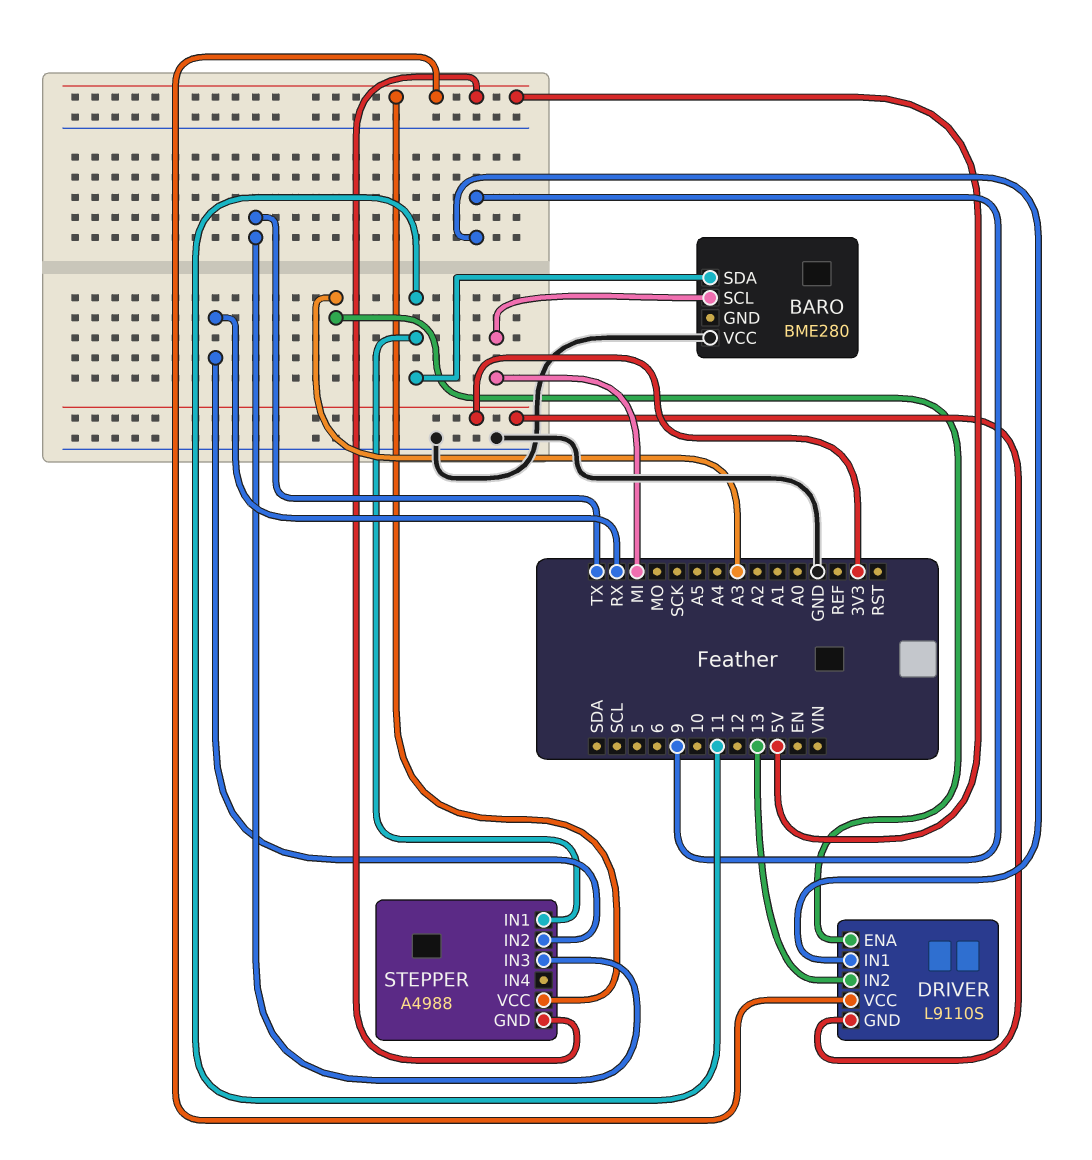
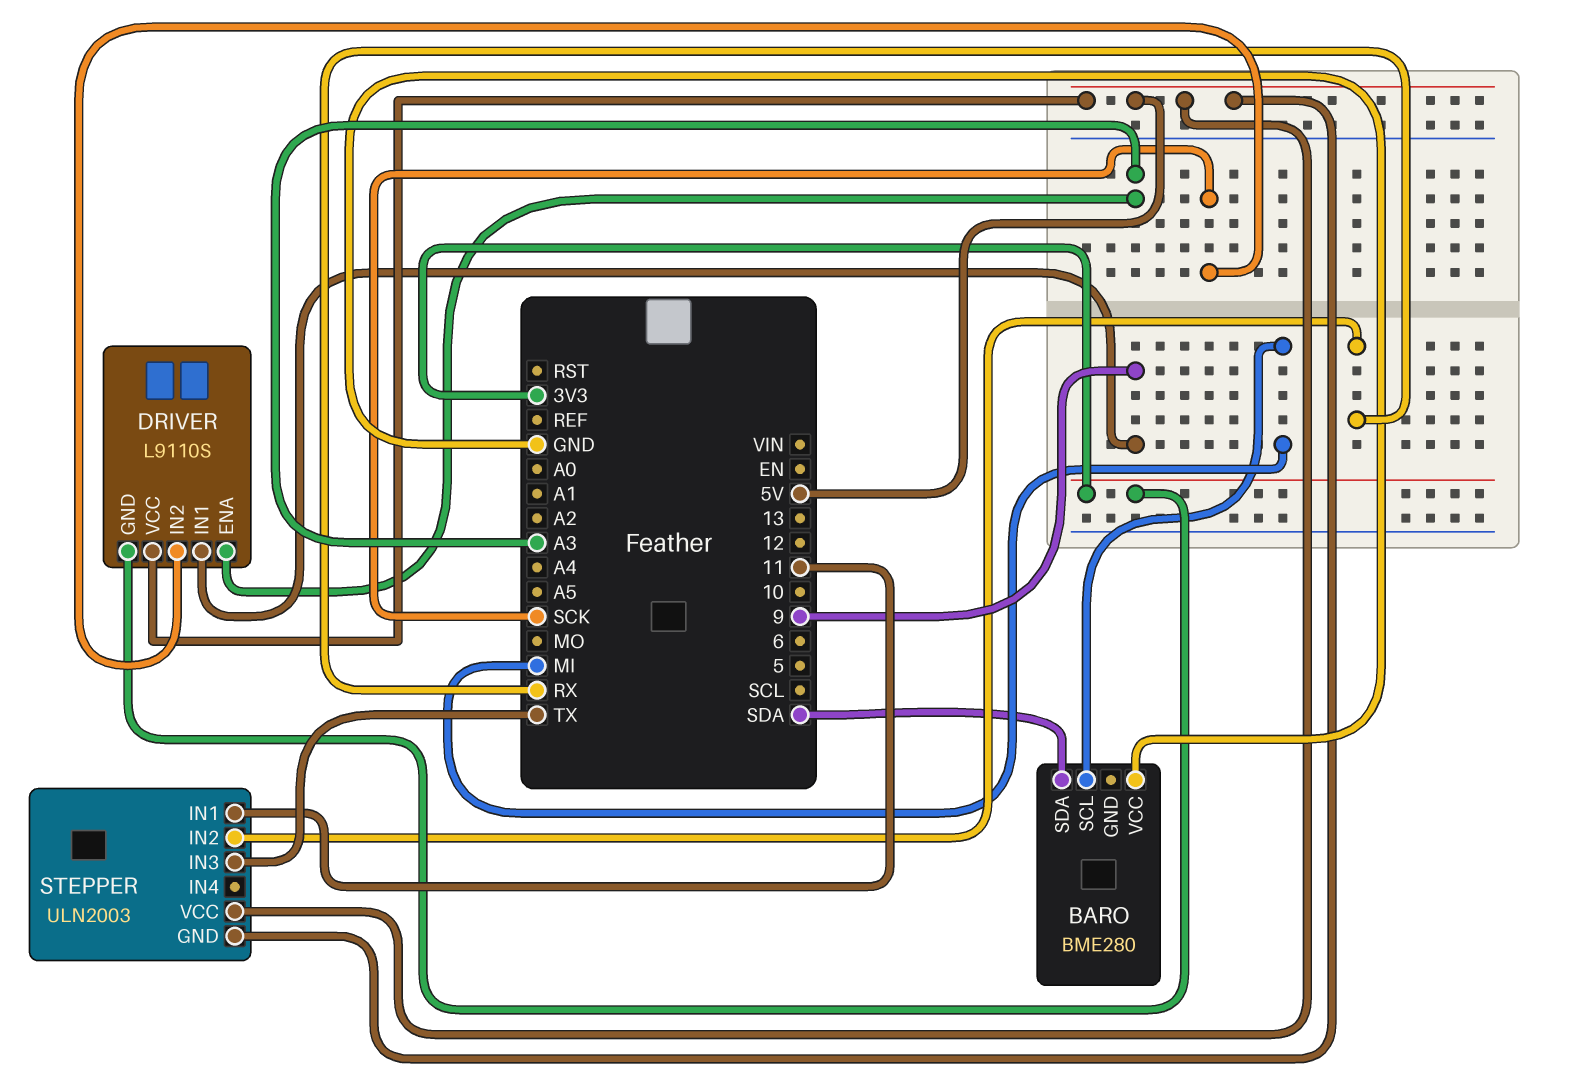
BARO pin SDA: 11 -> SDA
DRIVER pin IN2: 13 -> SCK
STEPPER: A4988 -> ULN2003

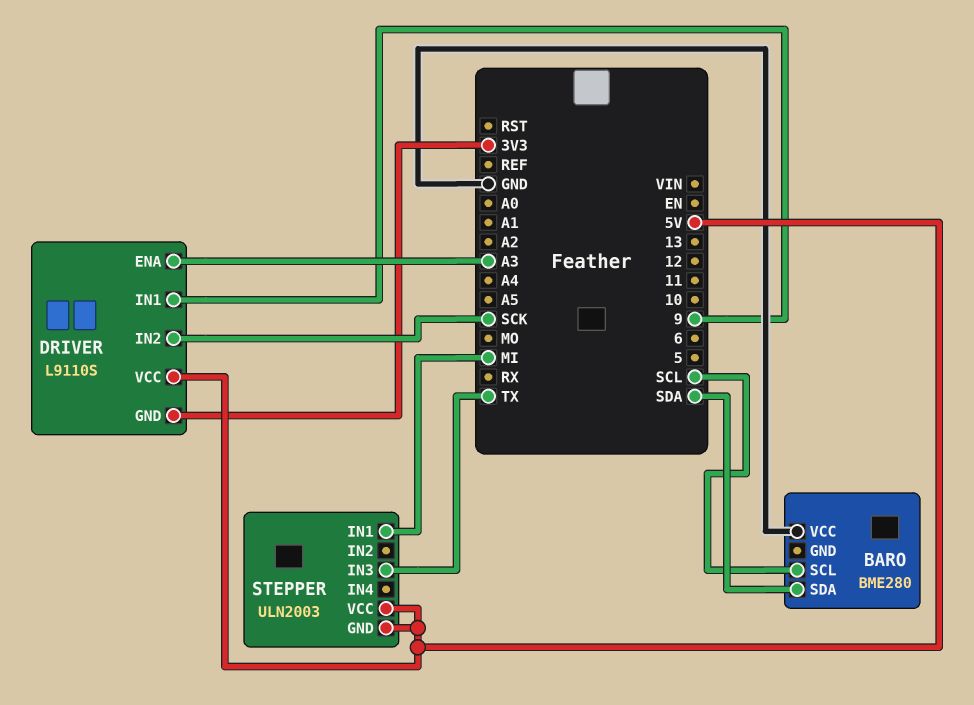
BARO pin SCL: MI -> SCL
STEPPER pin IN1: 11 -> MI
STEPPER pin IN2: RX -> none

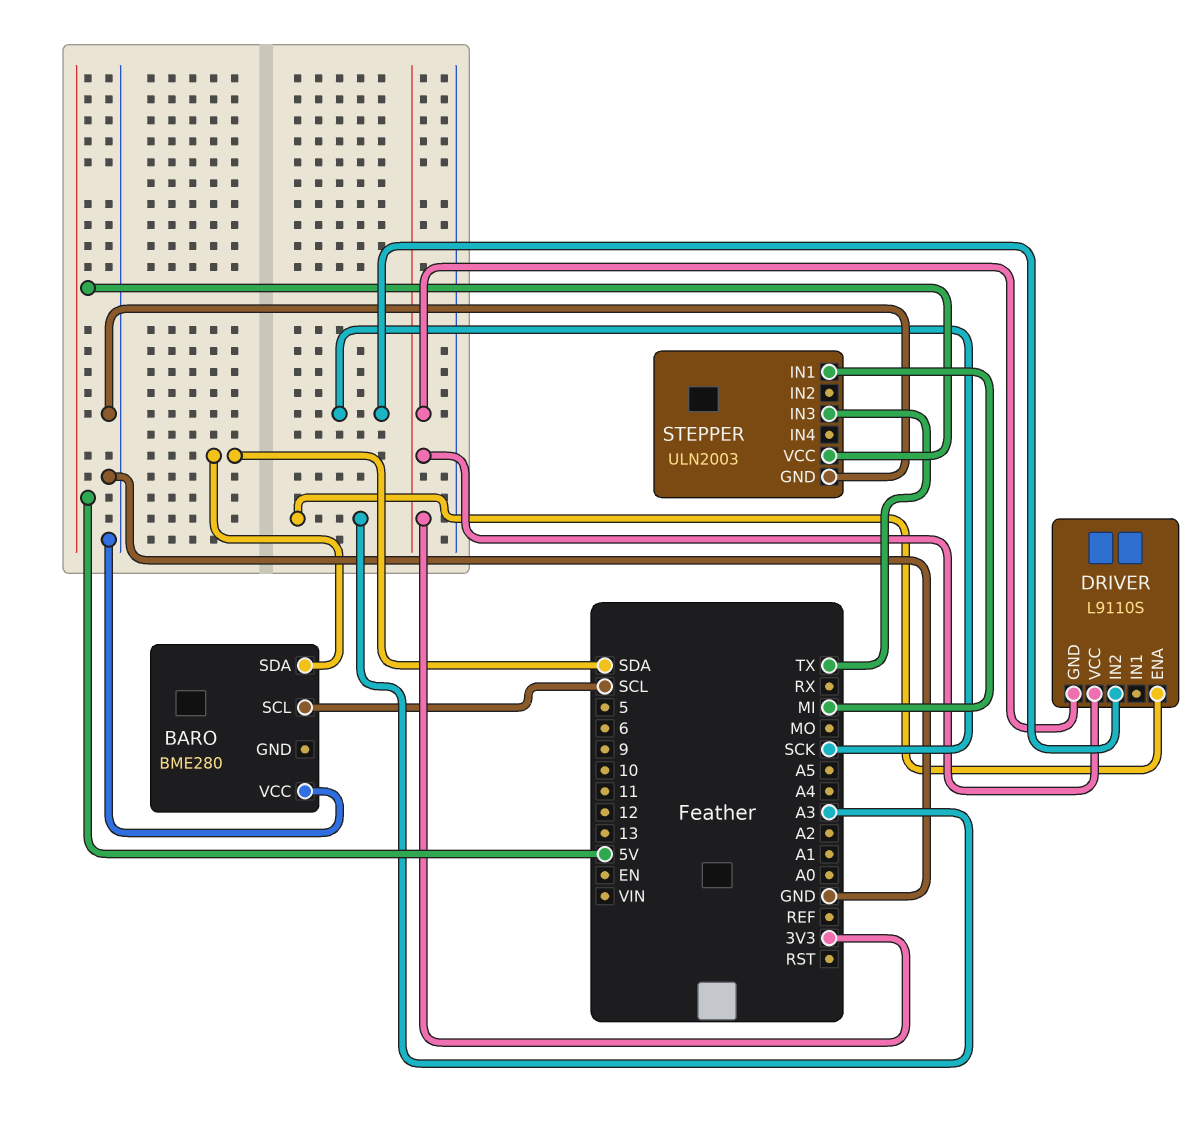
DRIVER pin IN1: 9 -> none
DRIVER pin VCC: 5V -> 3V3
STEPPER pin GND: 5V -> GND

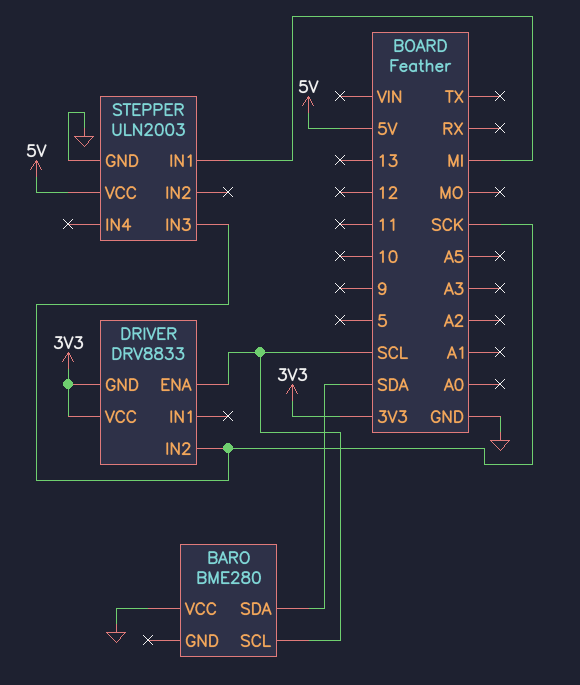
DRIVER: L9110S -> DRV8833
DRIVER pin ENA: A3 -> SCL
STEPPER pin IN3: TX -> SCK

